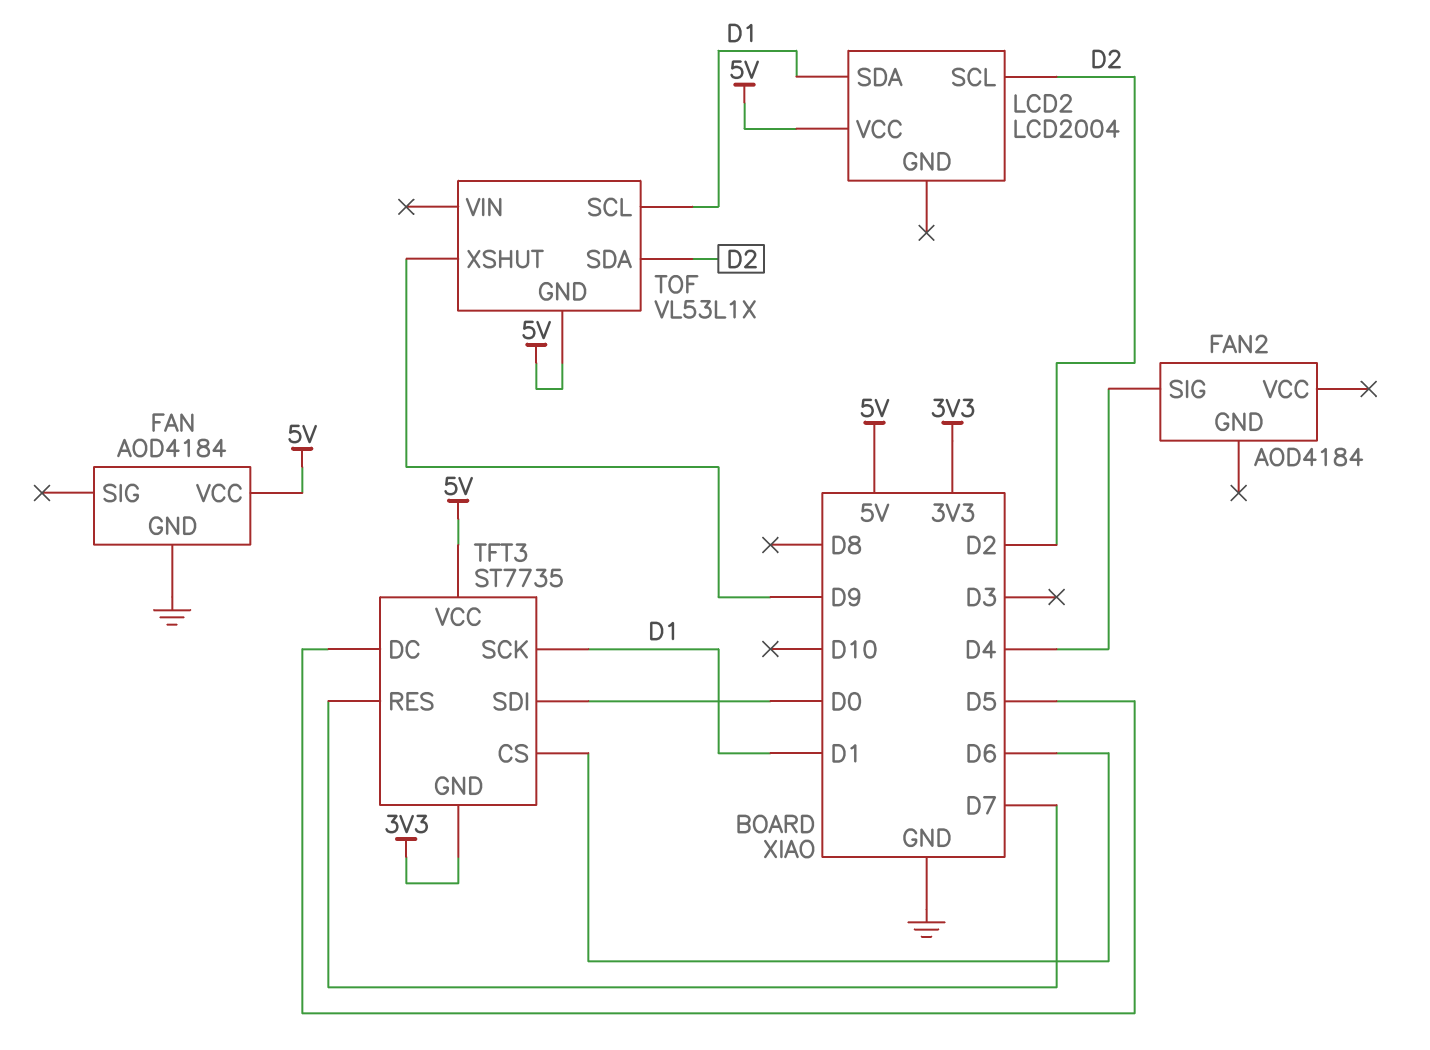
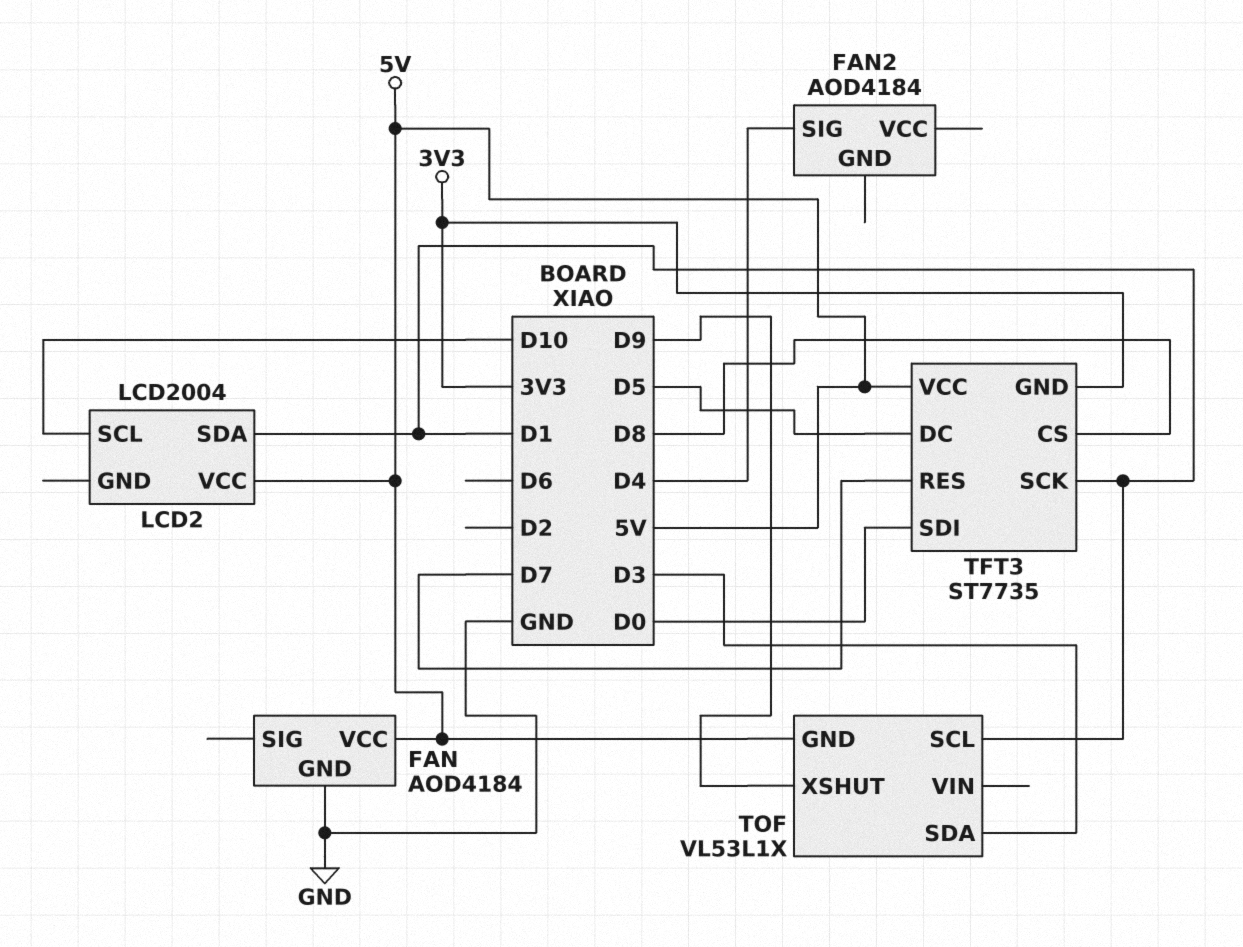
LCD2 pin SCL: D2 -> D10
TFT3 pin CS: D6 -> D8
TOF pin SDA: D2 -> D3

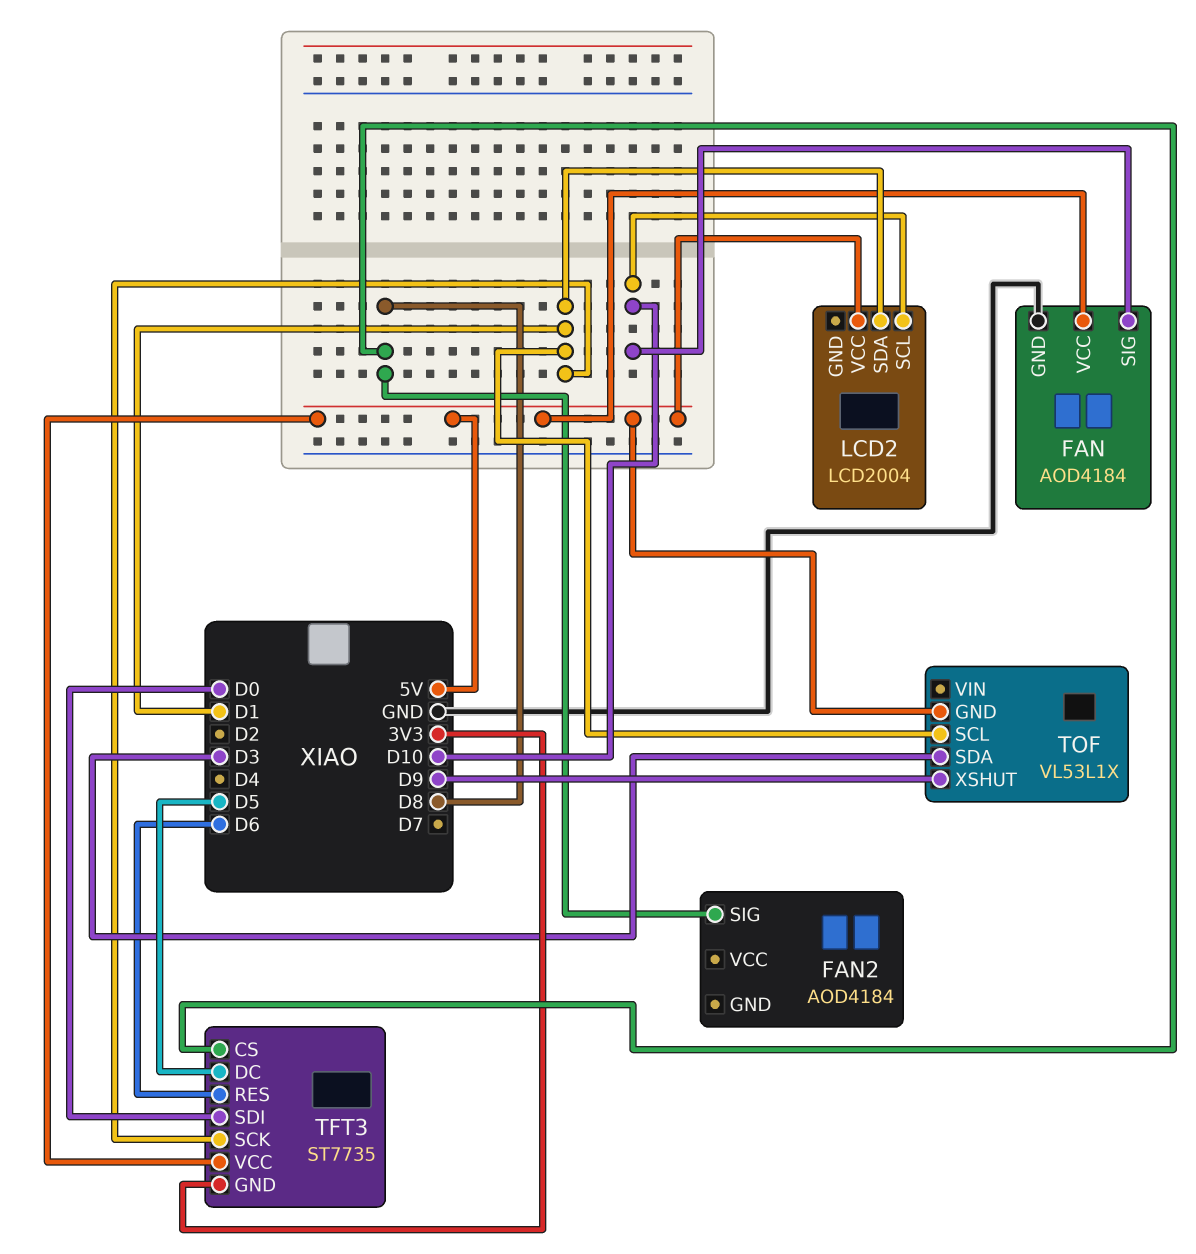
FAN pin SIG: none -> D10
FAN2 pin SIG: D4 -> D8
TFT3 pin RES: D7 -> D6

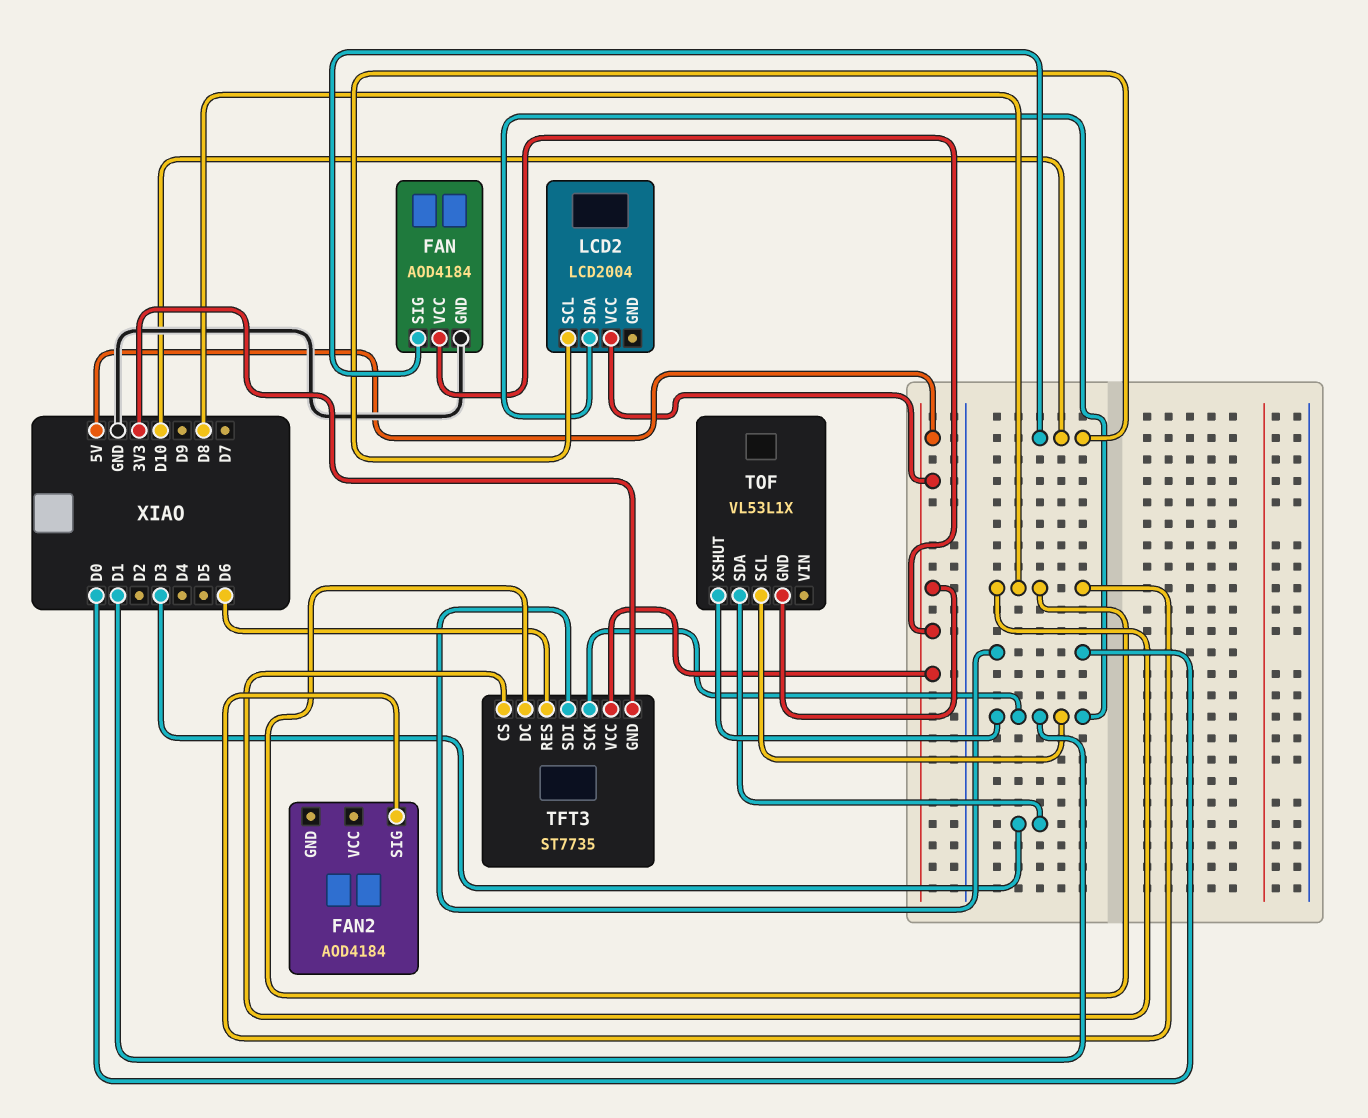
TFT3 pin DC: D5 -> D8
TOF pin XSHUT: D9 -> D1

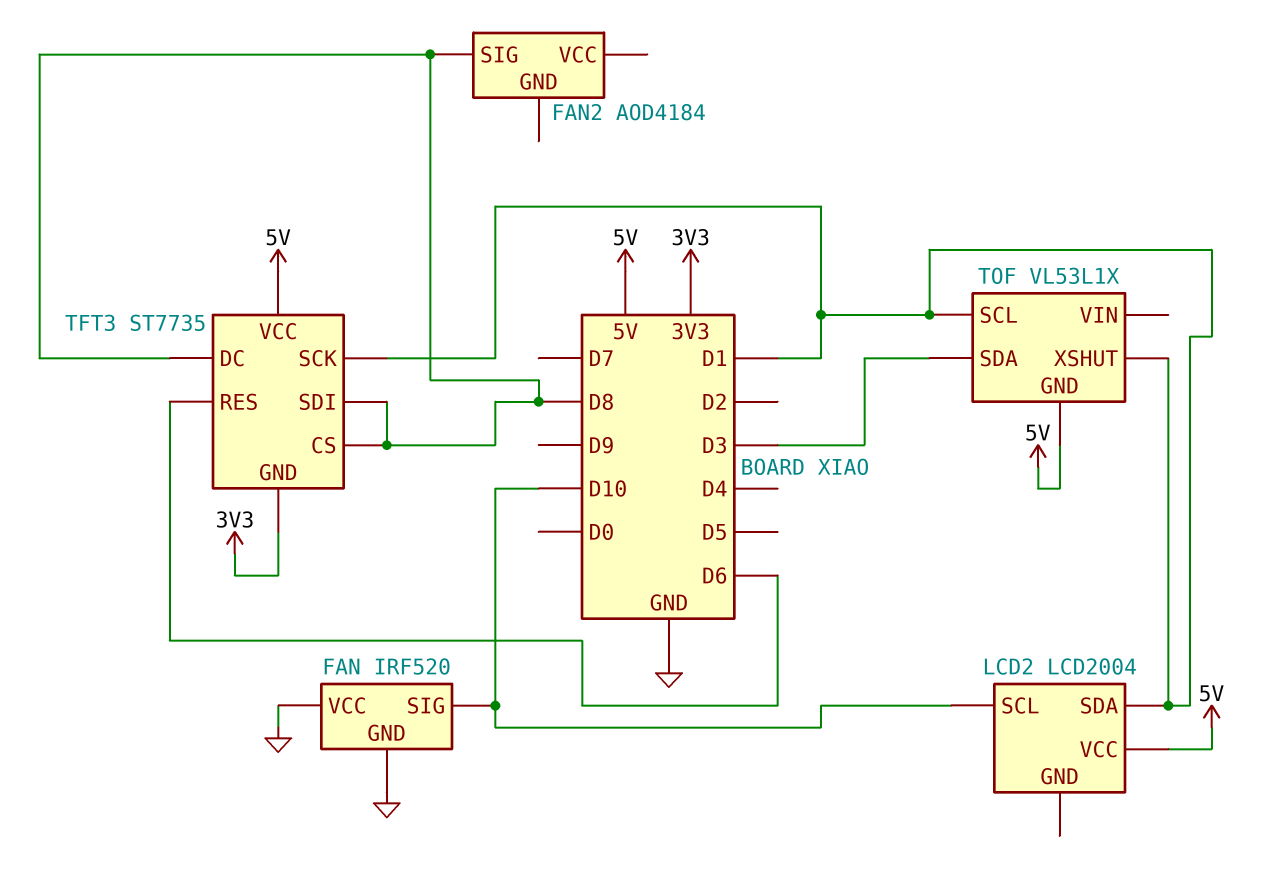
FAN: AOD4184 -> IRF520
FAN pin VCC: 5V -> GND
TFT3 pin SDI: D0 -> D8

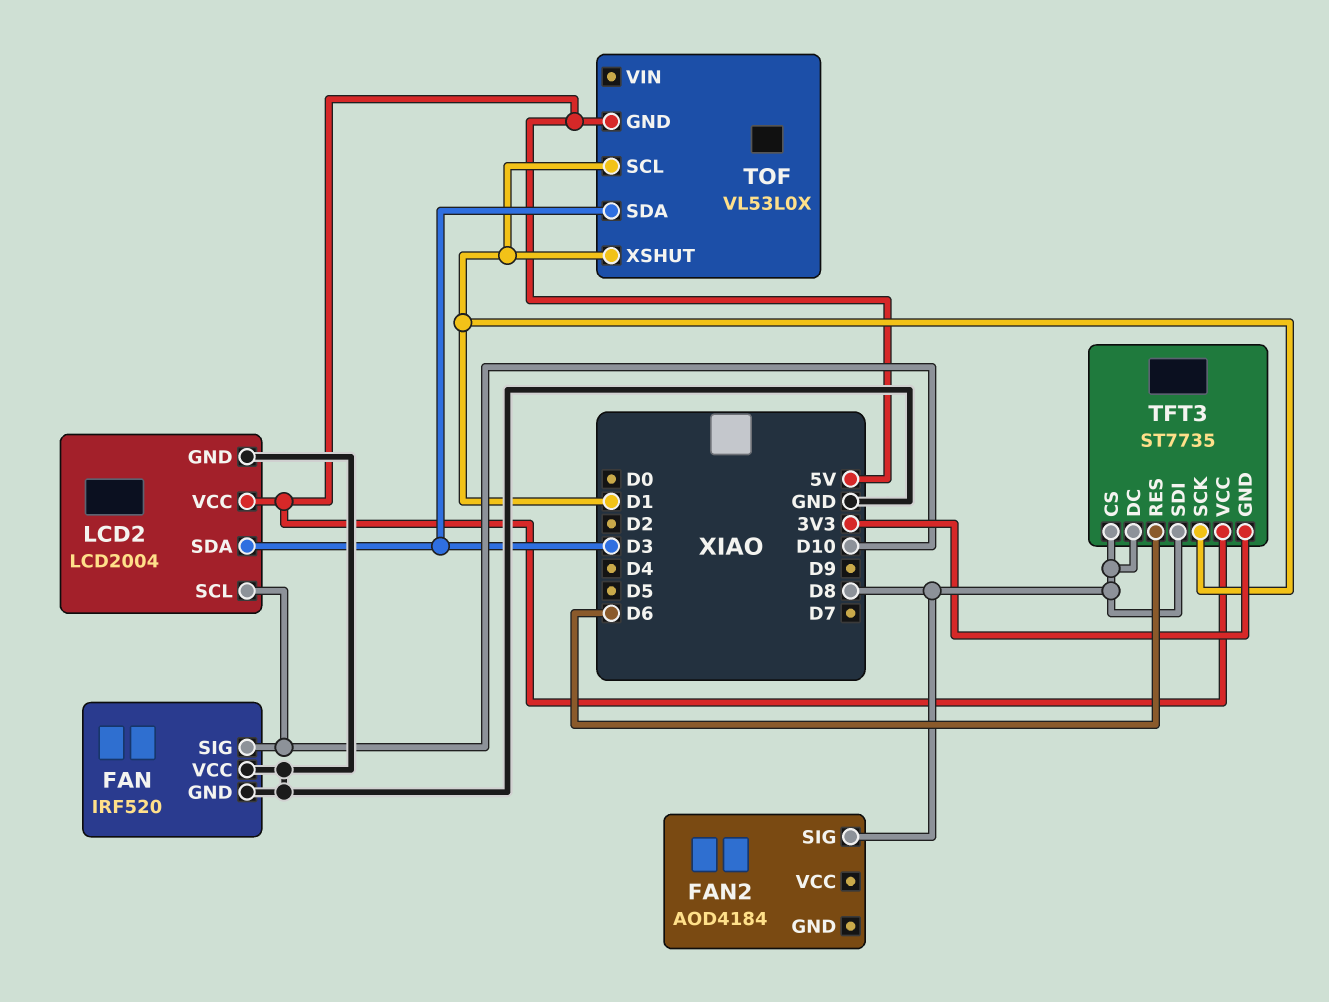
LCD2 pin GND: none -> GND
LCD2 pin SDA: D1 -> D3
TOF: VL53L1X -> VL53L0X

